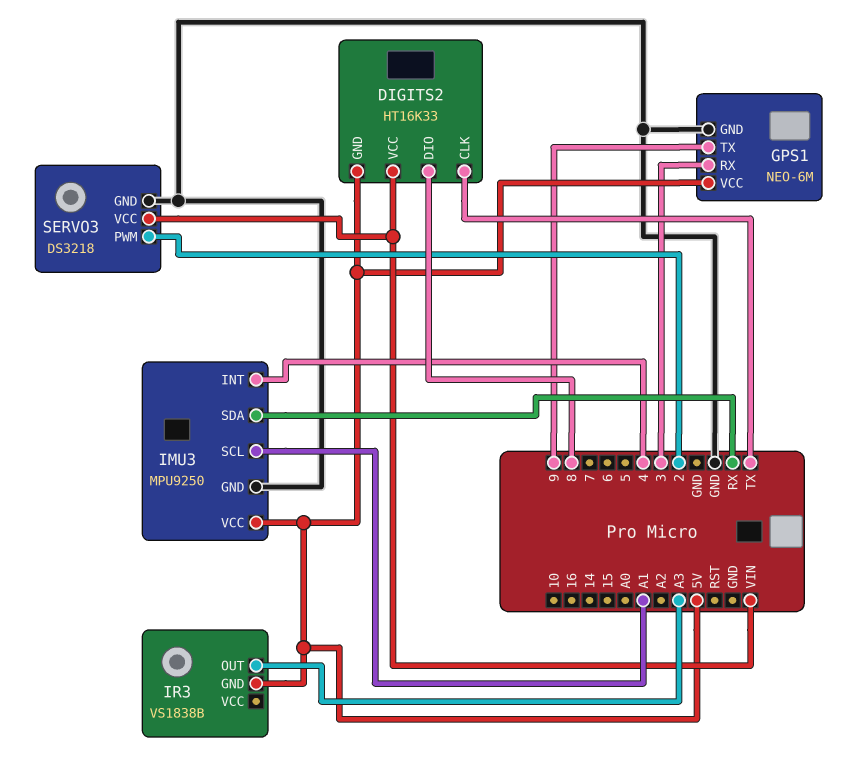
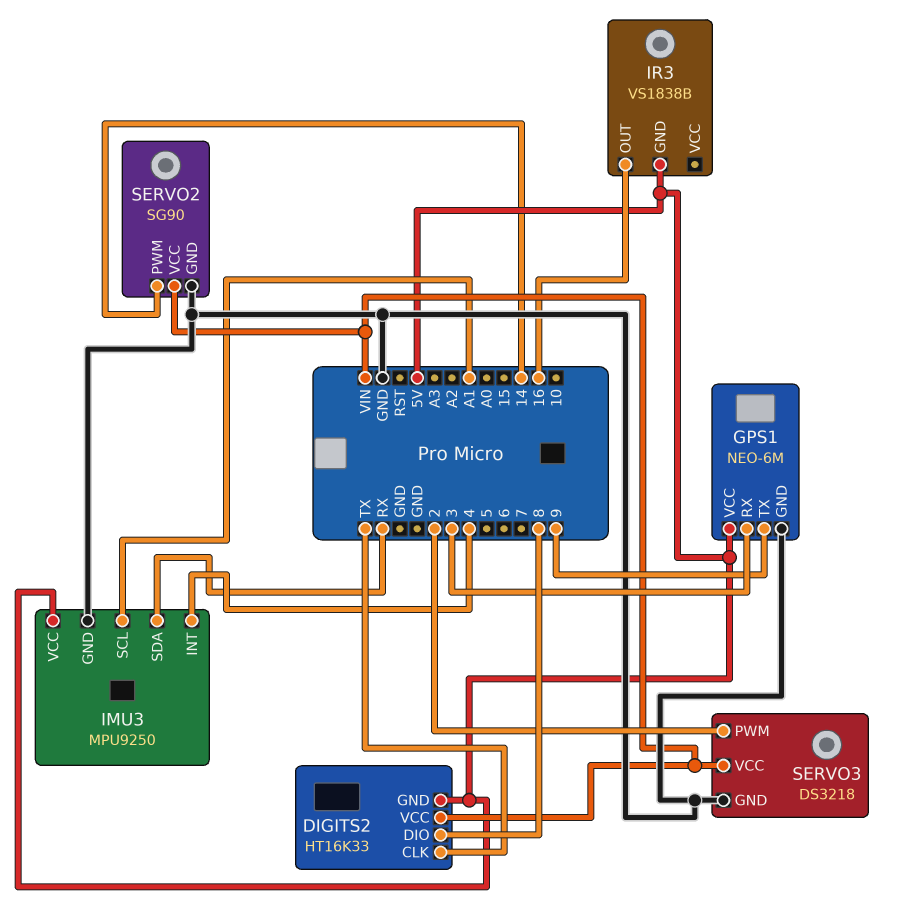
IR3 pin OUT: A3 -> 16
SERVO2: none -> SG90
SERVO2 pin GND: none -> GND
SERVO2 pin PWM: none -> 14
SERVO2 pin VCC: none -> VIN

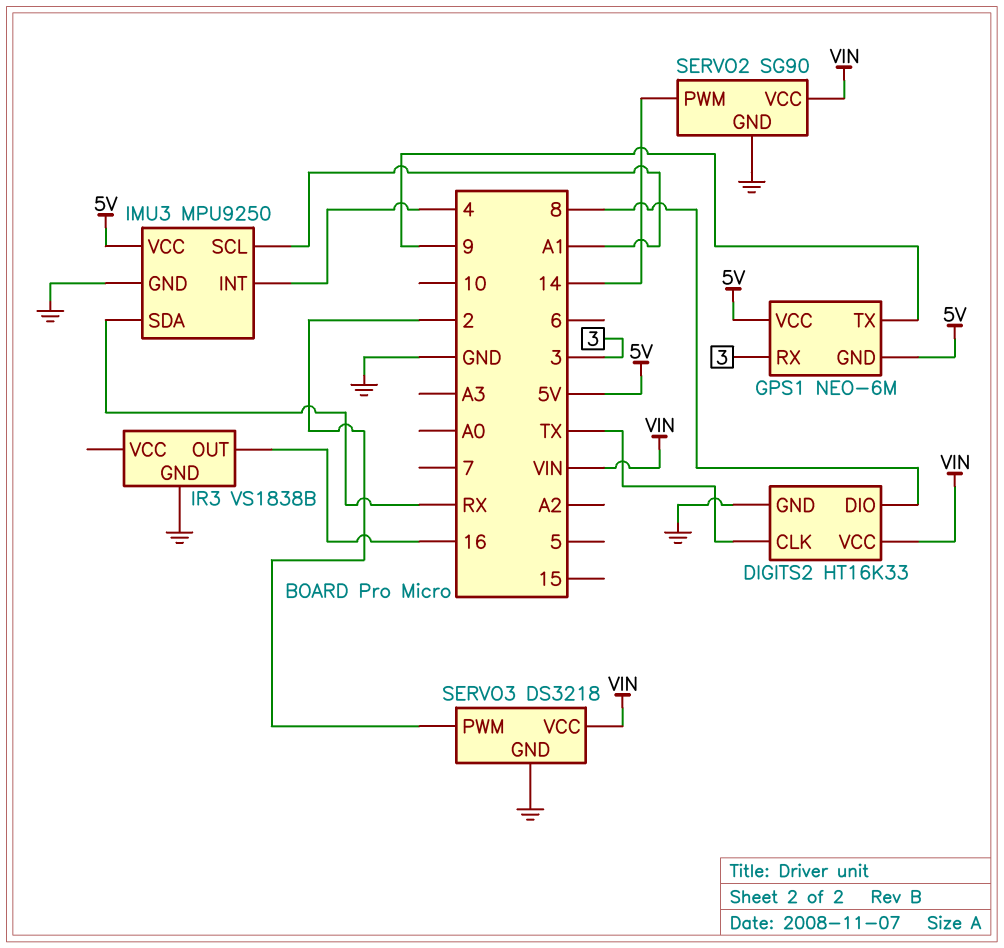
DIGITS2 pin GND: 5V -> GND
GPS1 pin GND: GND -> 5V
IR3 pin GND: 5V -> GND

